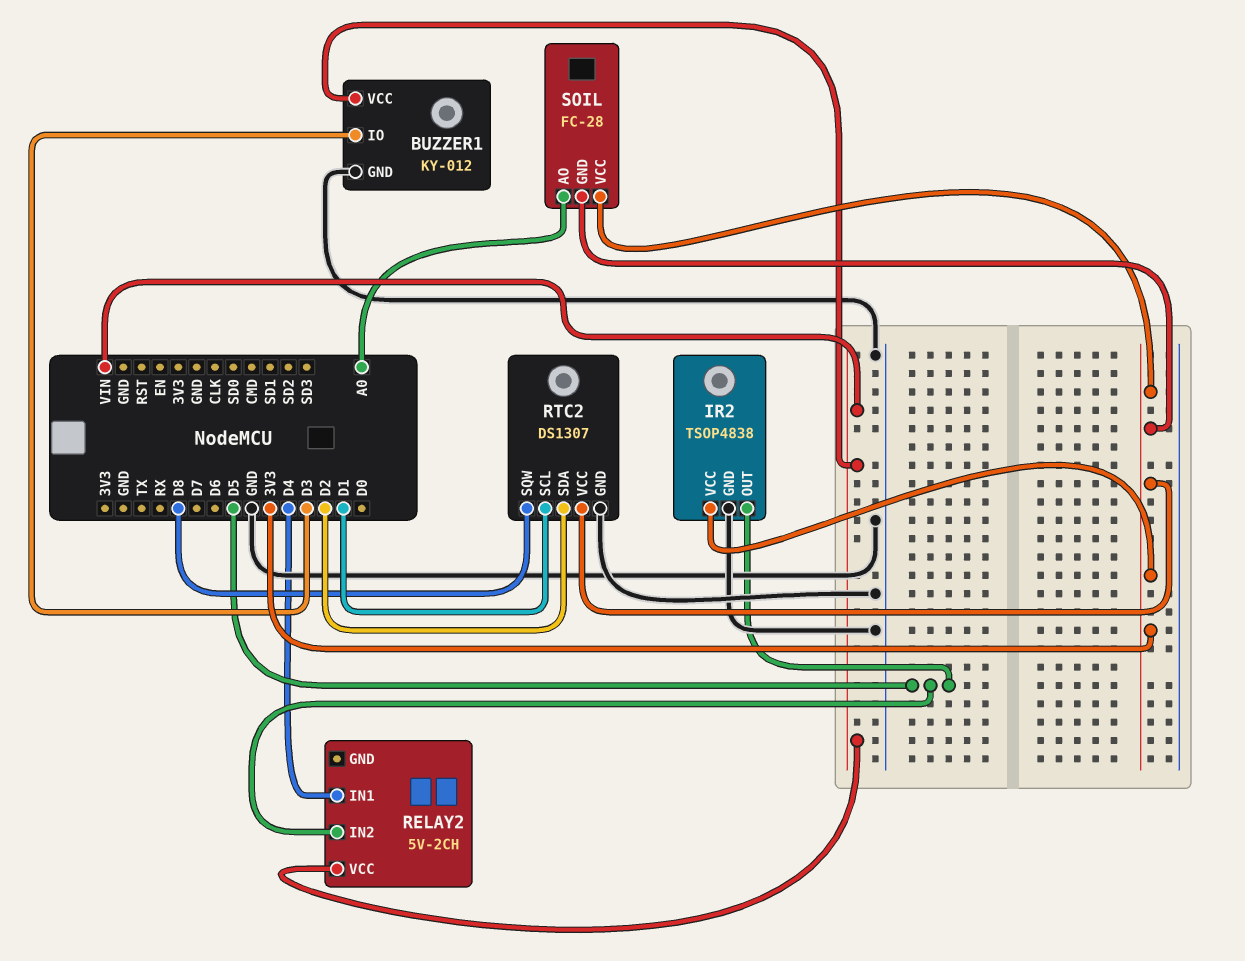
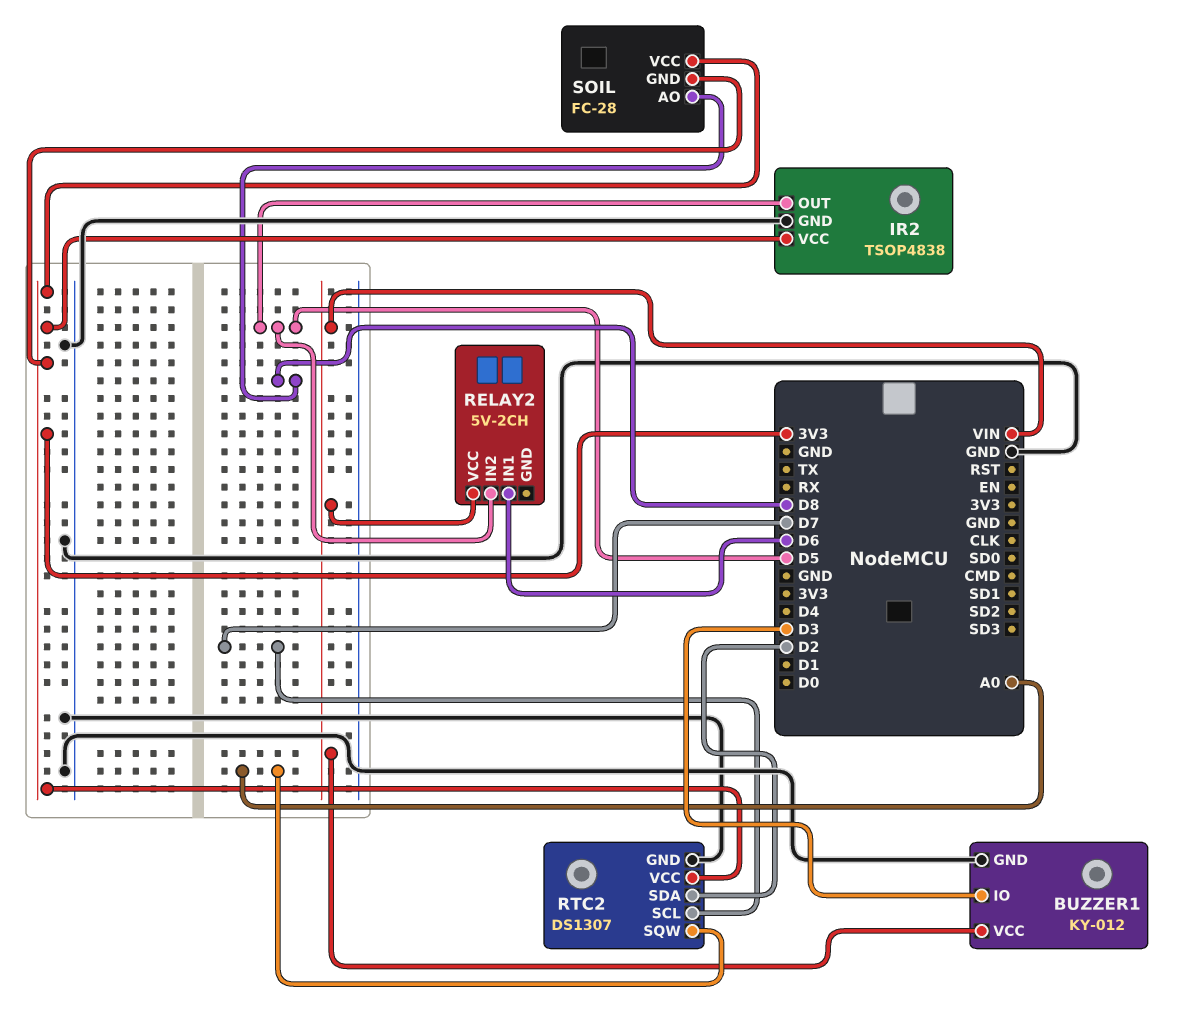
RELAY2 pin IN1: D4 -> D6
RTC2 pin SCL: D1 -> D7
RTC2 pin SQW: D8 -> A0
SOIL pin AO: A0 -> D8

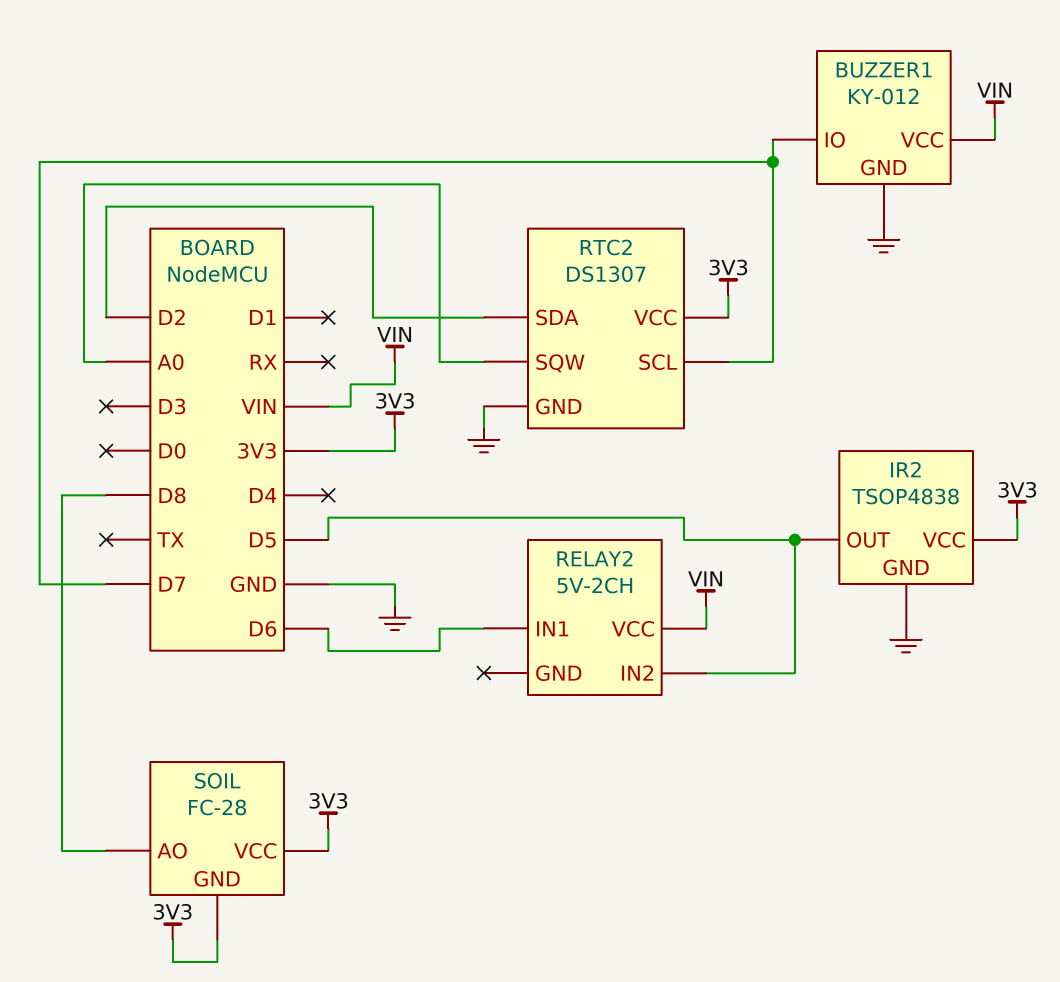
BUZZER1 pin IO: D3 -> D7

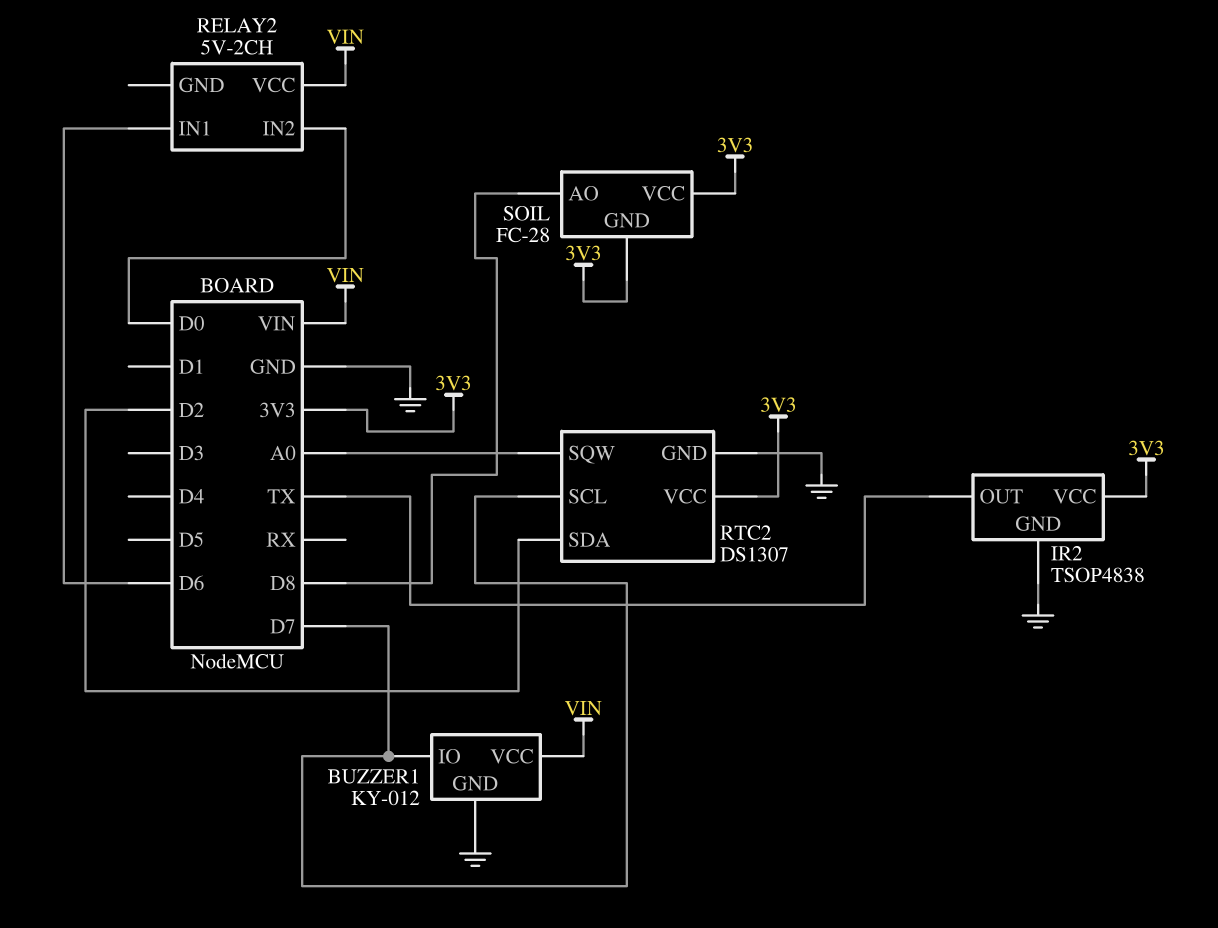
IR2 pin OUT: D5 -> TX
RELAY2 pin IN2: D5 -> D0

